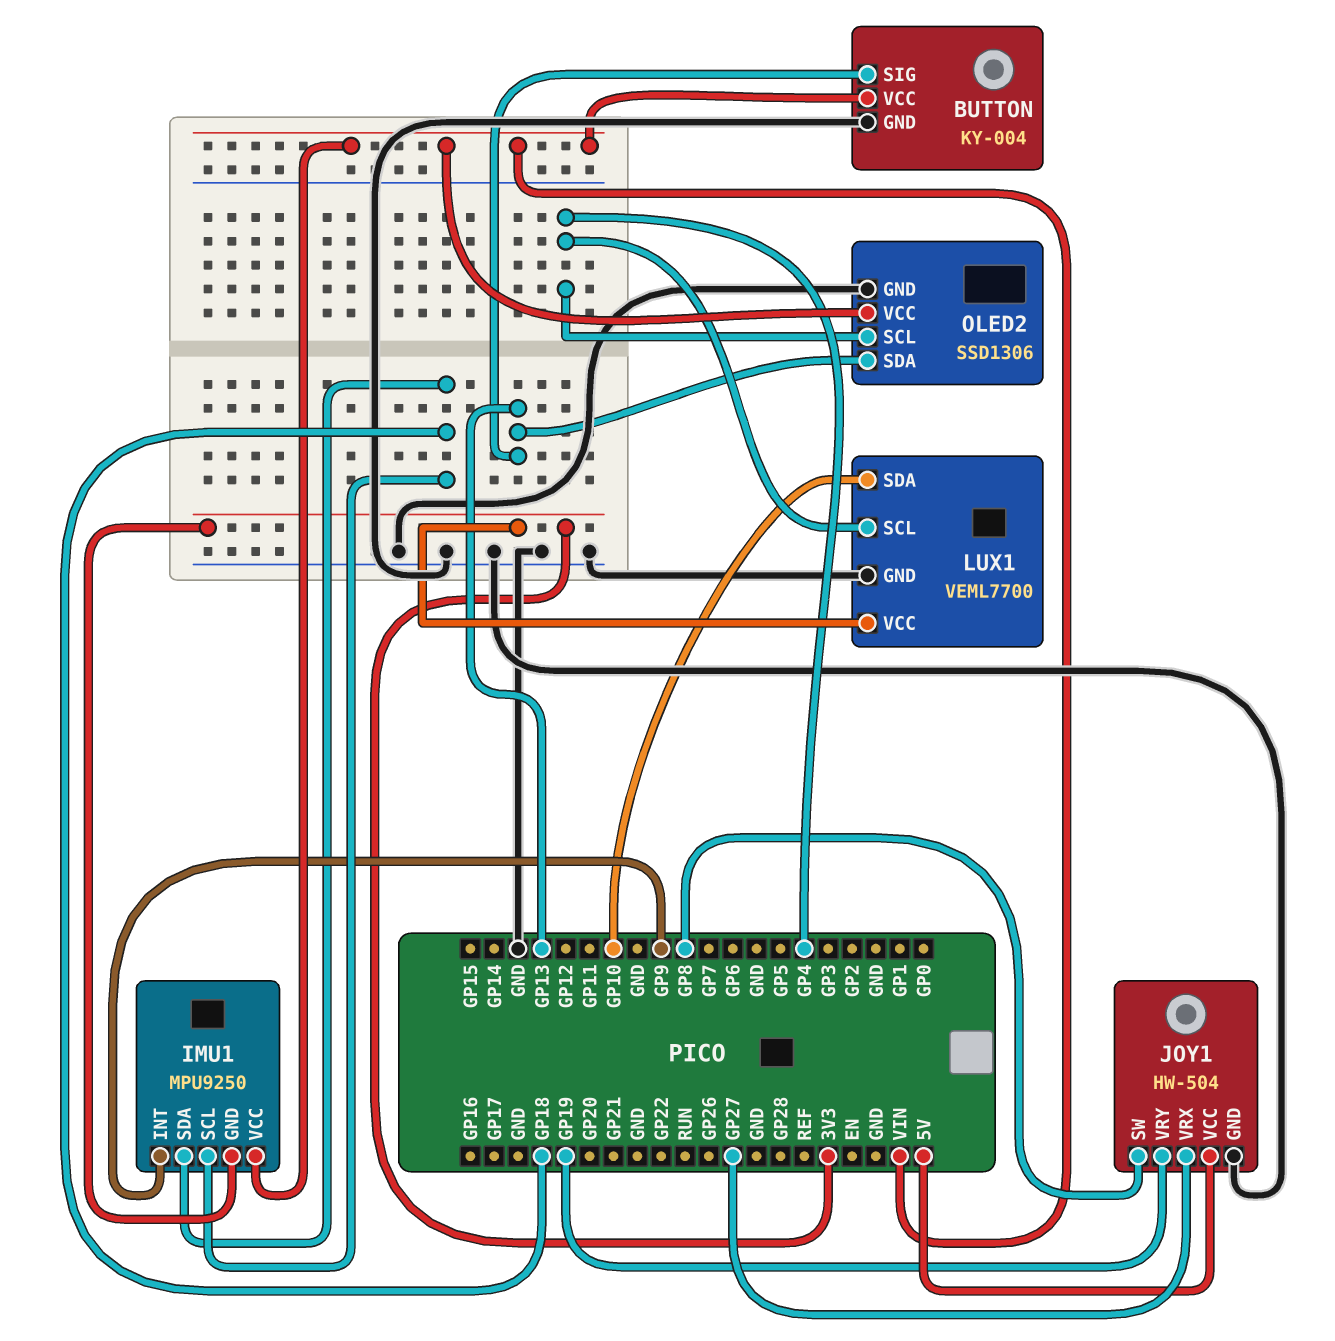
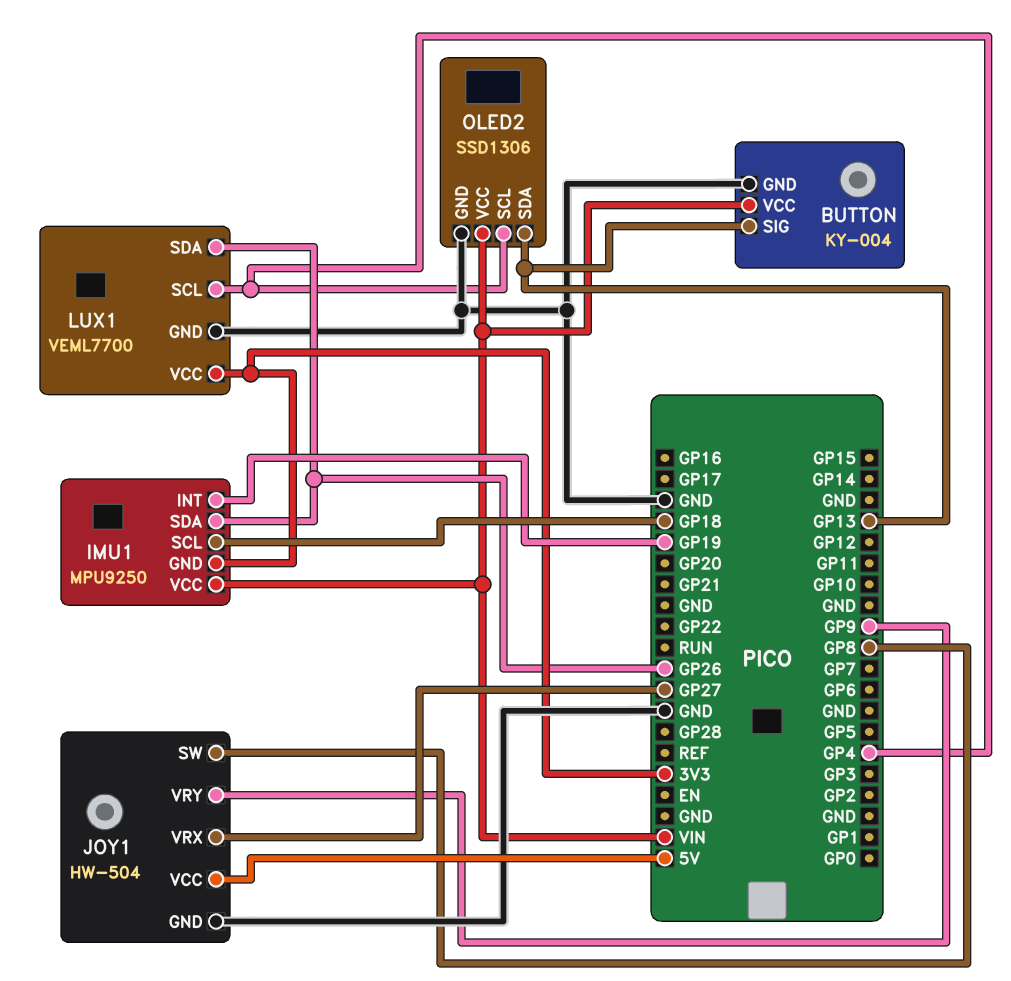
IMU1 pin INT: GP9 -> GP19
IMU1 pin SDA: GP18 -> GP26
JOY1 pin VRY: GP19 -> GP9
LUX1 pin SDA: GP10 -> GP26

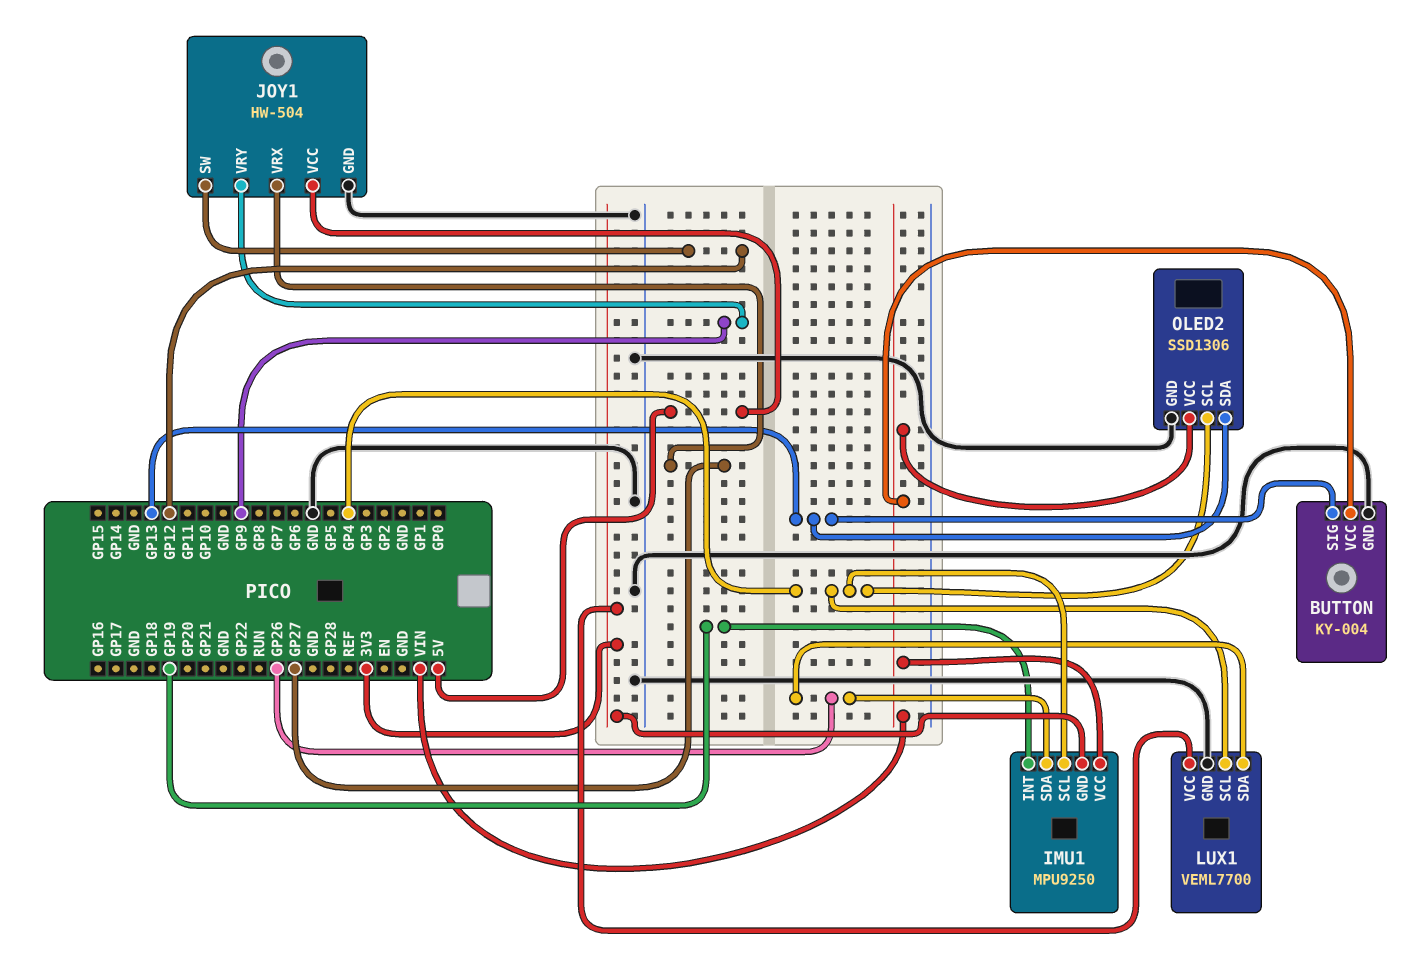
IMU1 pin SCL: GP18 -> GP4
JOY1 pin SW: GP8 -> GP12

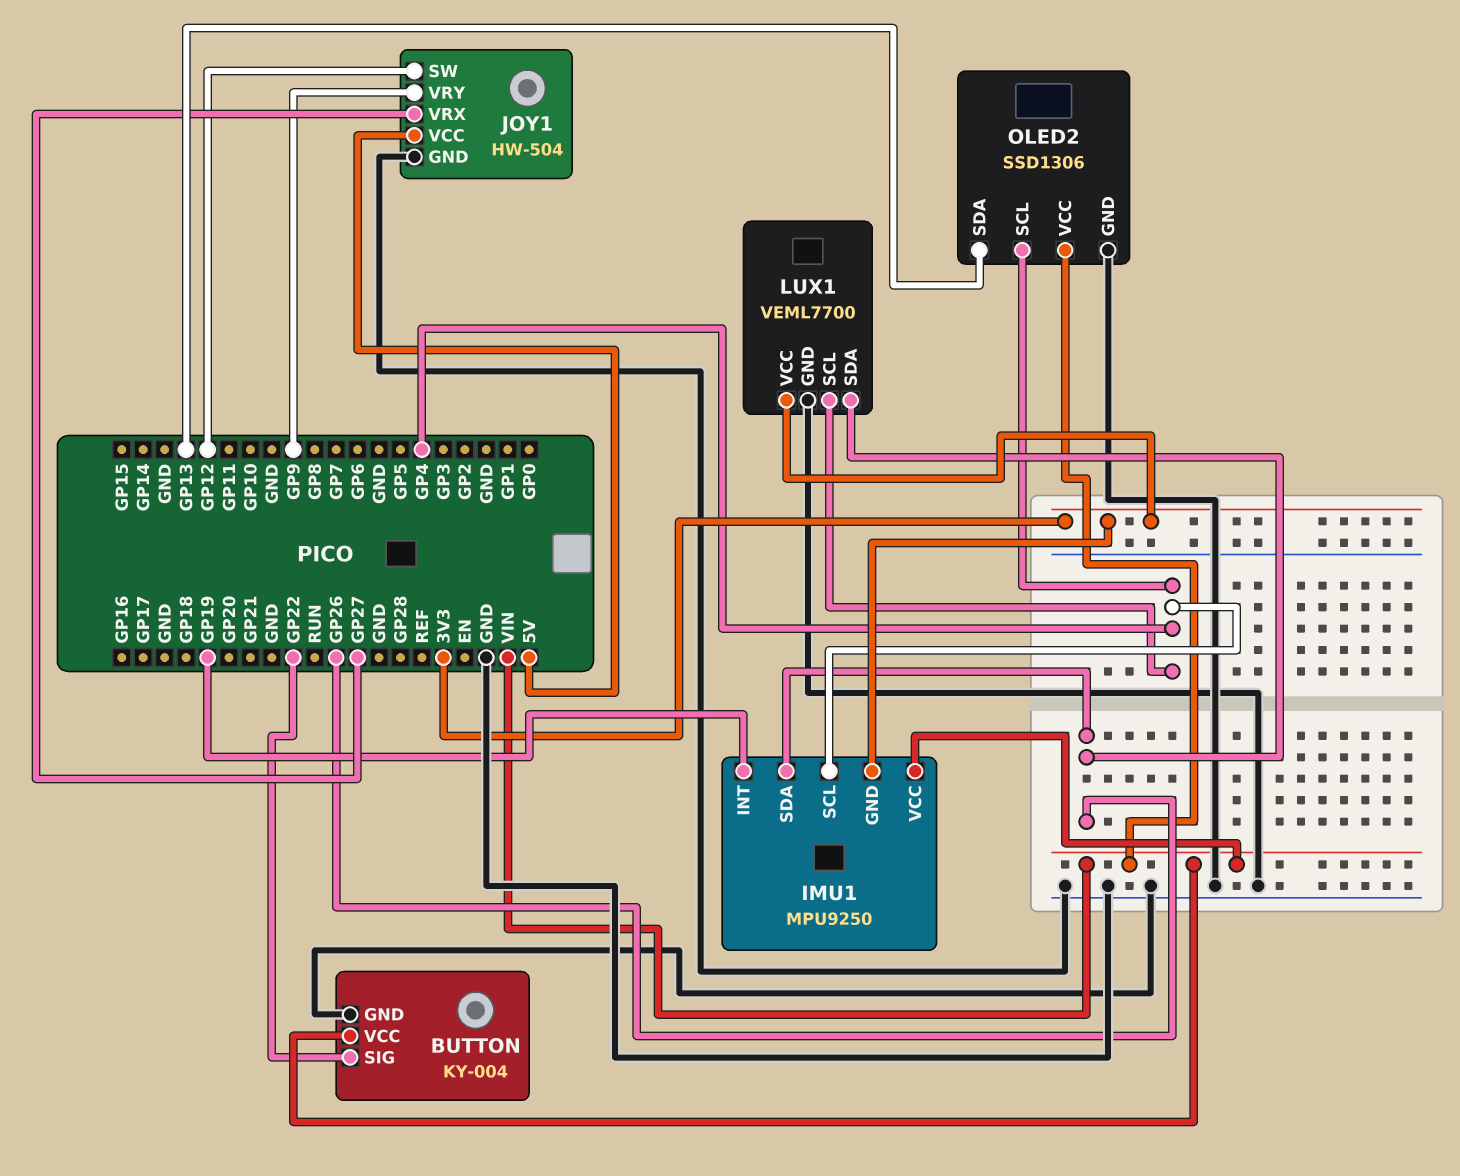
BUTTON pin SIG: GP13 -> GP22

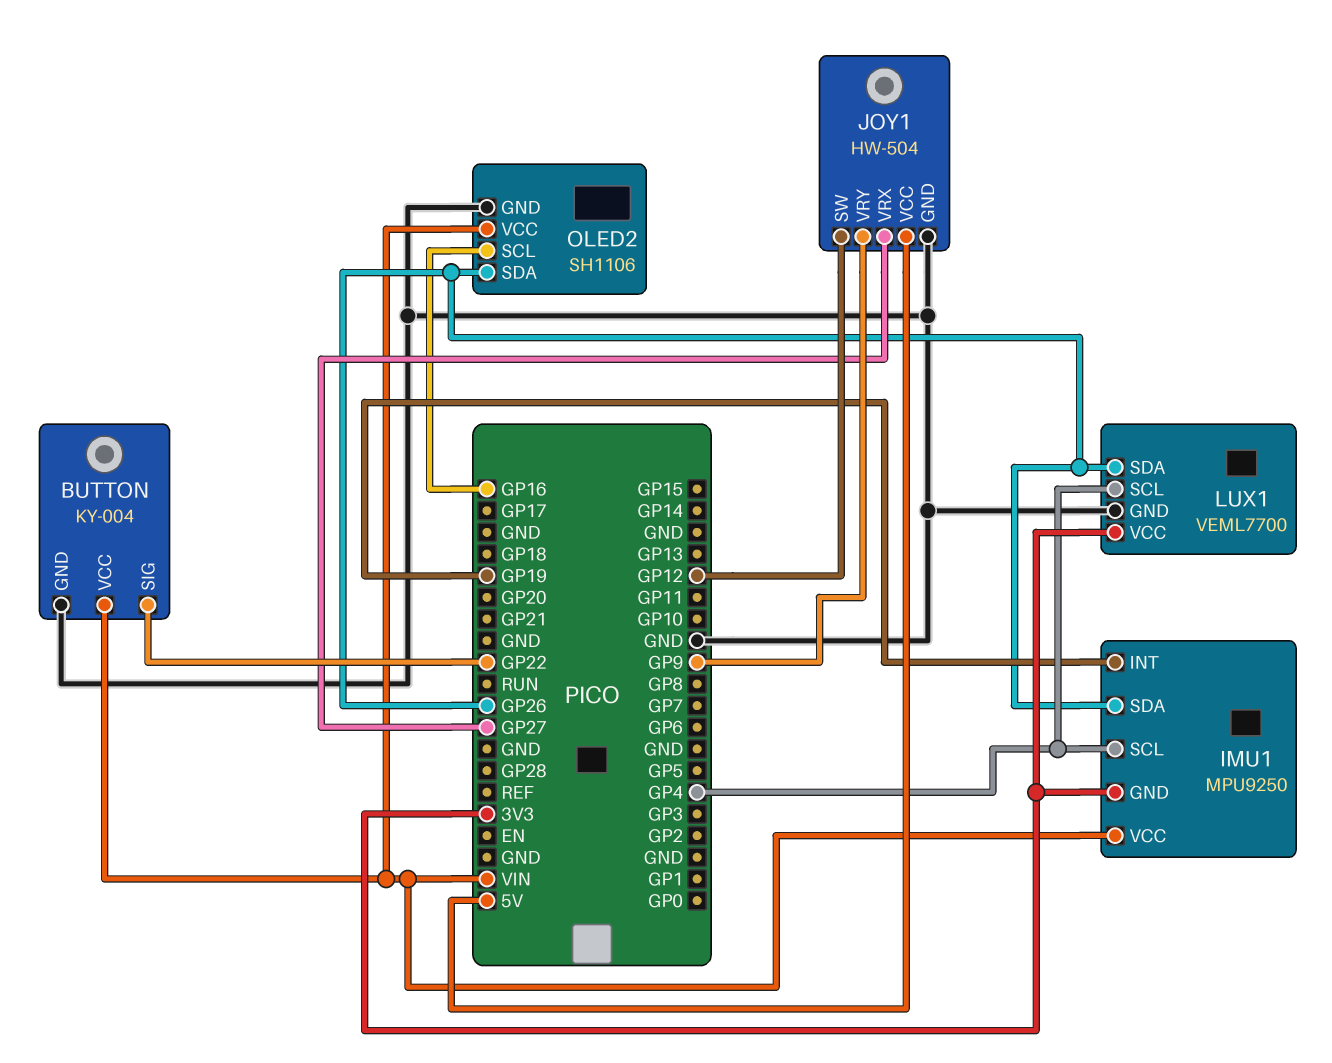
OLED2: SSD1306 -> SH1106
OLED2 pin SCL: GP4 -> GP16
OLED2 pin SDA: GP13 -> GP26

